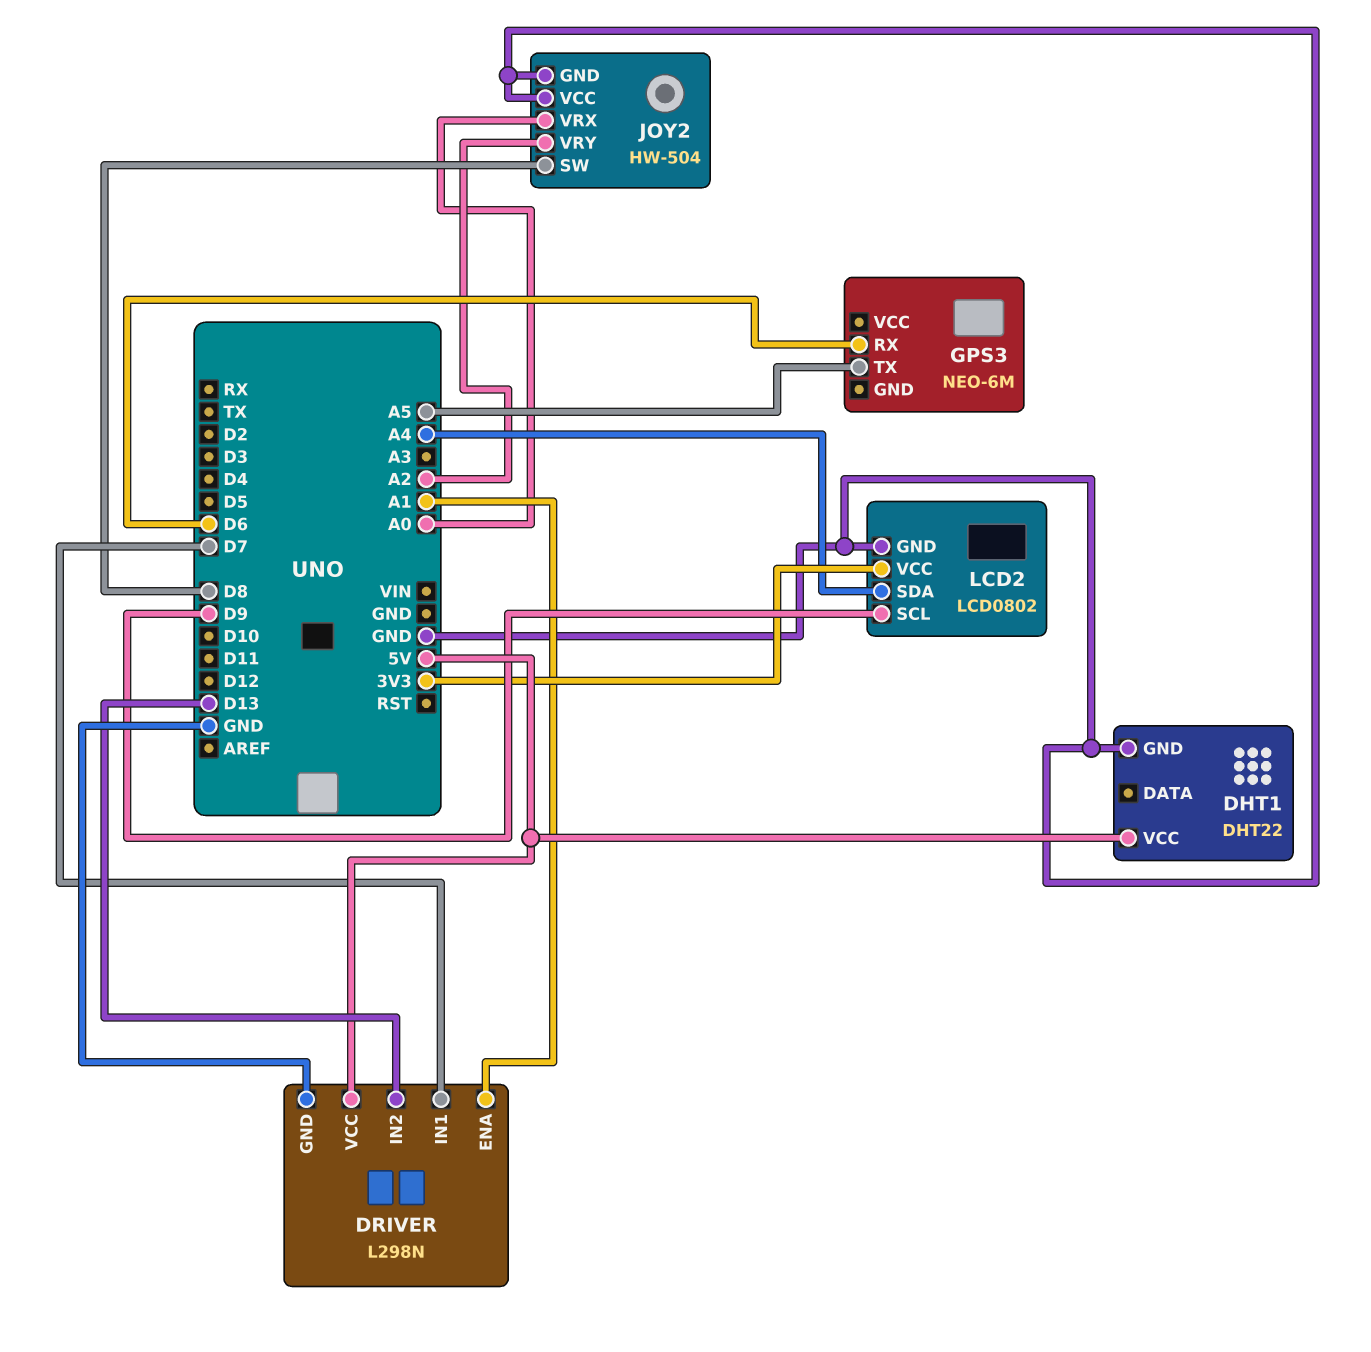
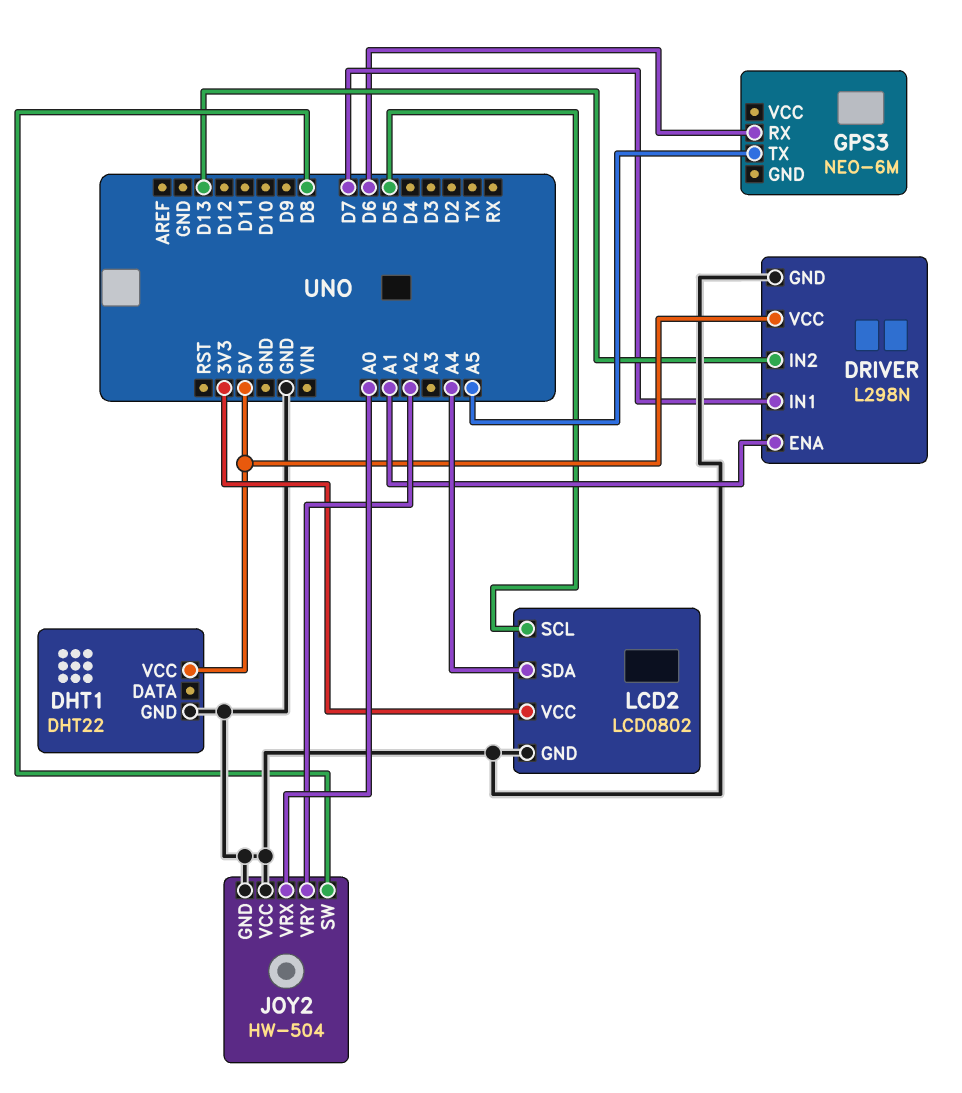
LCD2 pin SCL: D9 -> D5

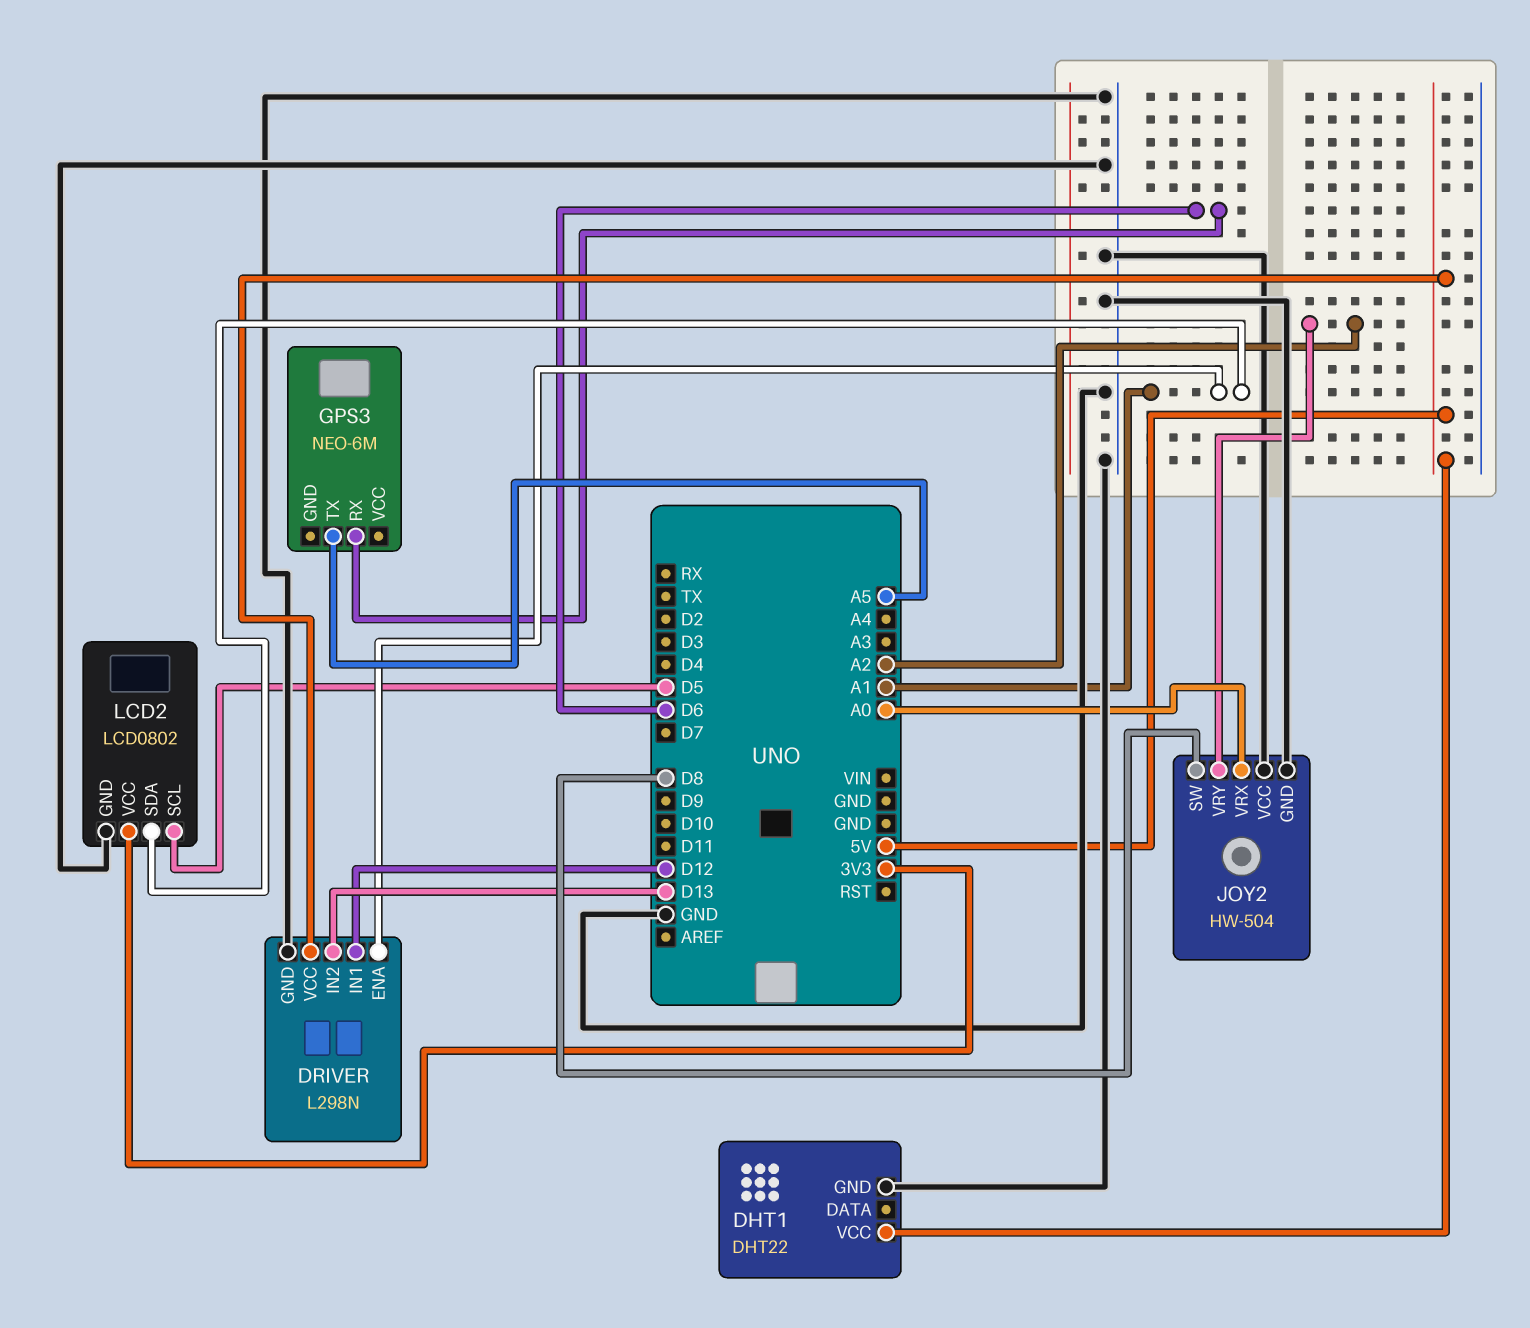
DRIVER pin IN1: D7 -> D12
LCD2 pin SDA: A4 -> A1

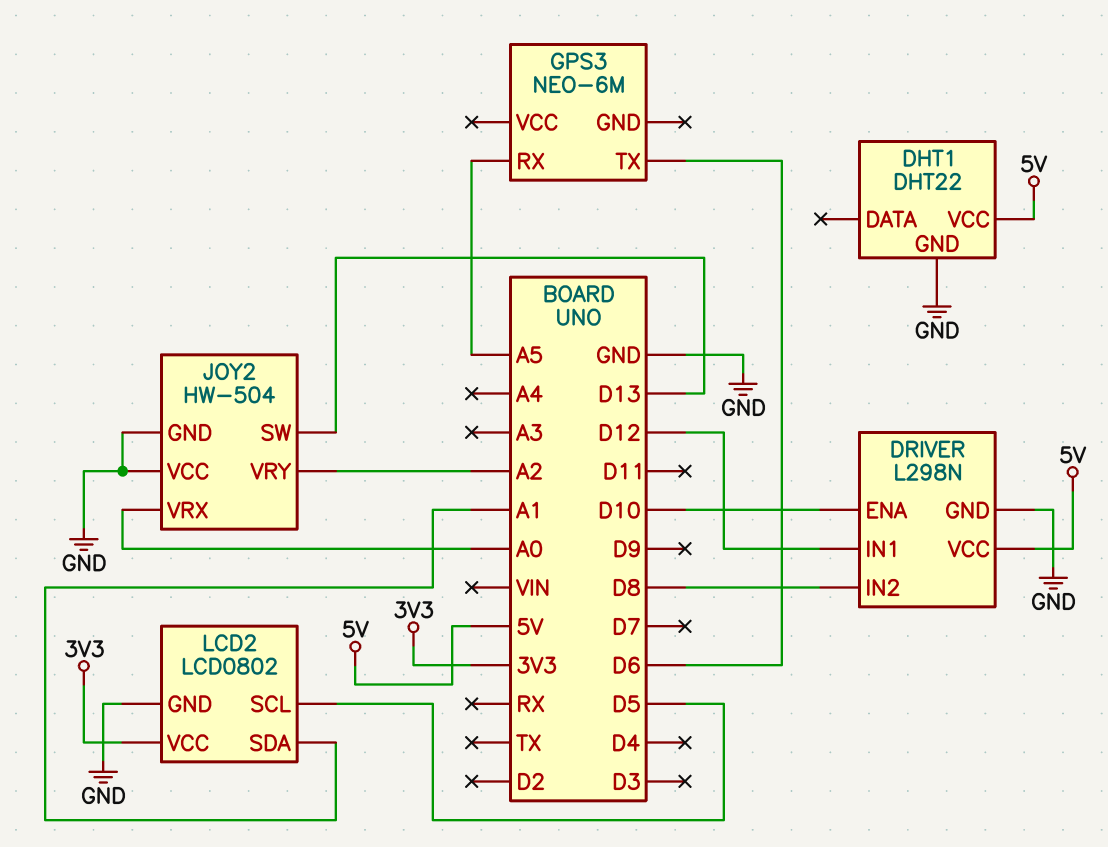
DRIVER pin ENA: A1 -> D10
DRIVER pin IN2: D13 -> D8
GPS3 pin RX: D6 -> A5
GPS3 pin TX: A5 -> D6
JOY2 pin SW: D8 -> D13

